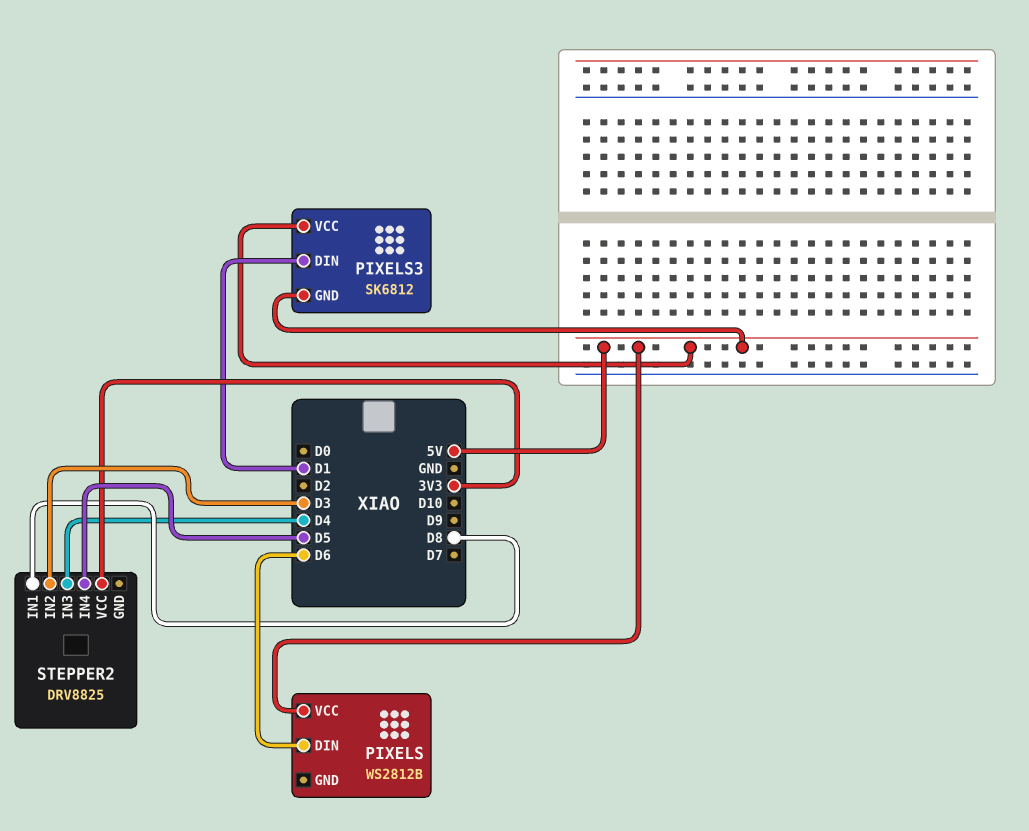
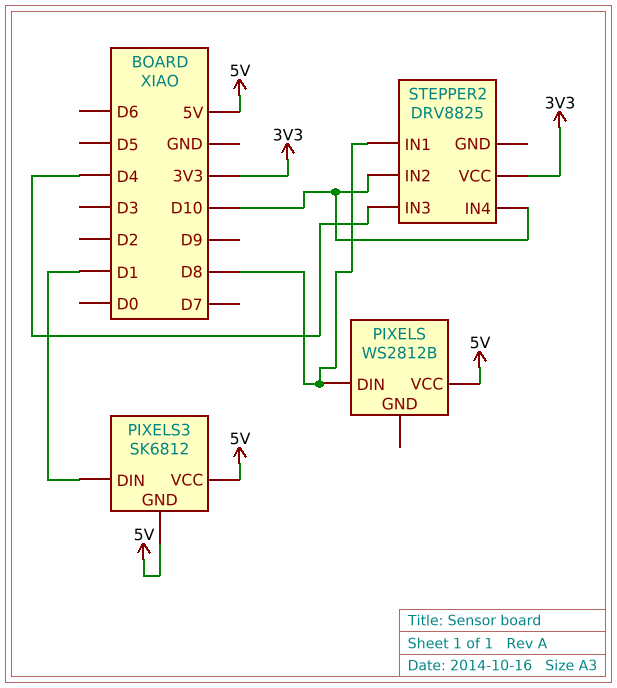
PIXELS pin DIN: D6 -> D8
STEPPER2 pin IN2: D3 -> D10
STEPPER2 pin IN4: D5 -> D10

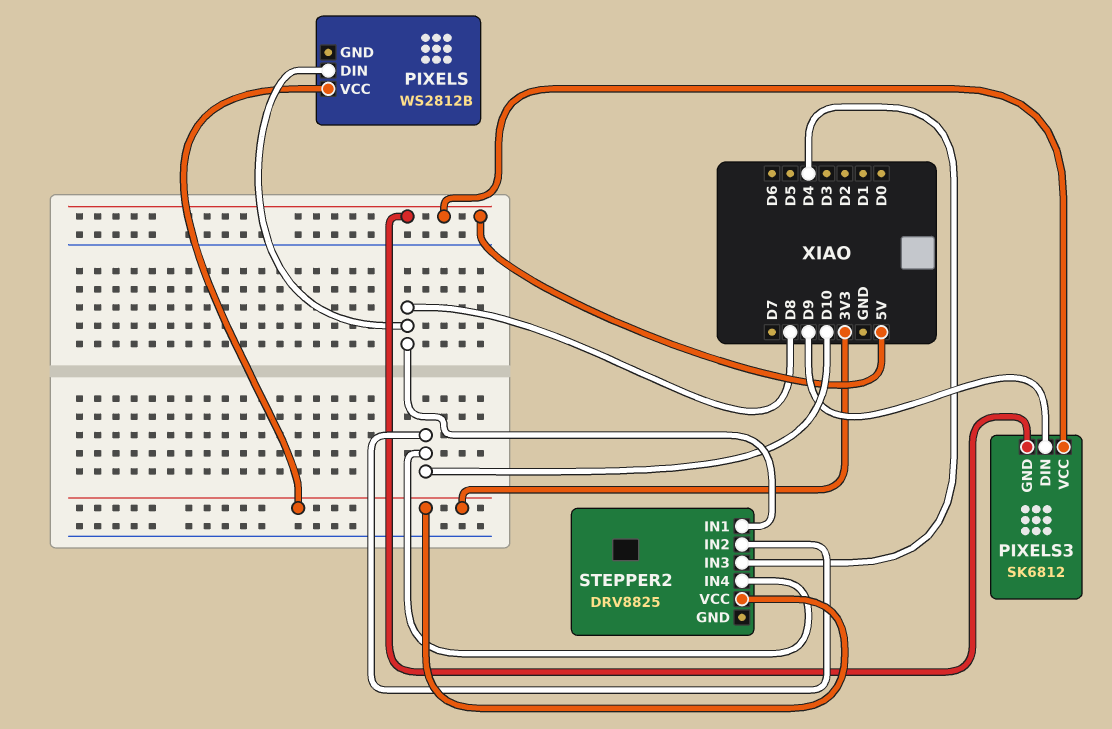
PIXELS pin VCC: 5V -> 3V3
PIXELS3 pin DIN: D1 -> D9

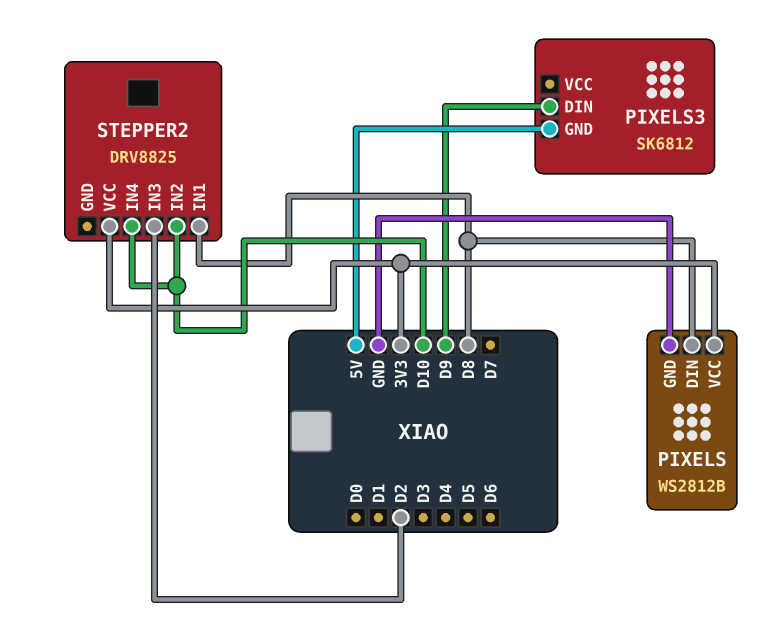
PIXELS pin GND: none -> GND
PIXELS3 pin VCC: 5V -> none
STEPPER2 pin IN3: D4 -> D2

